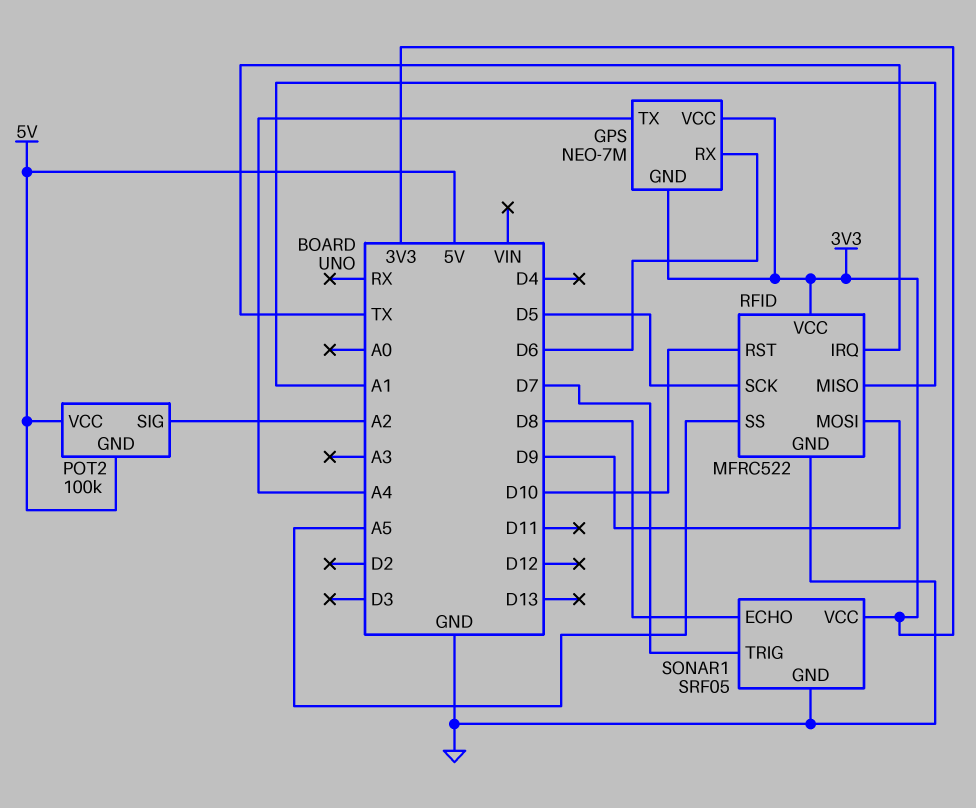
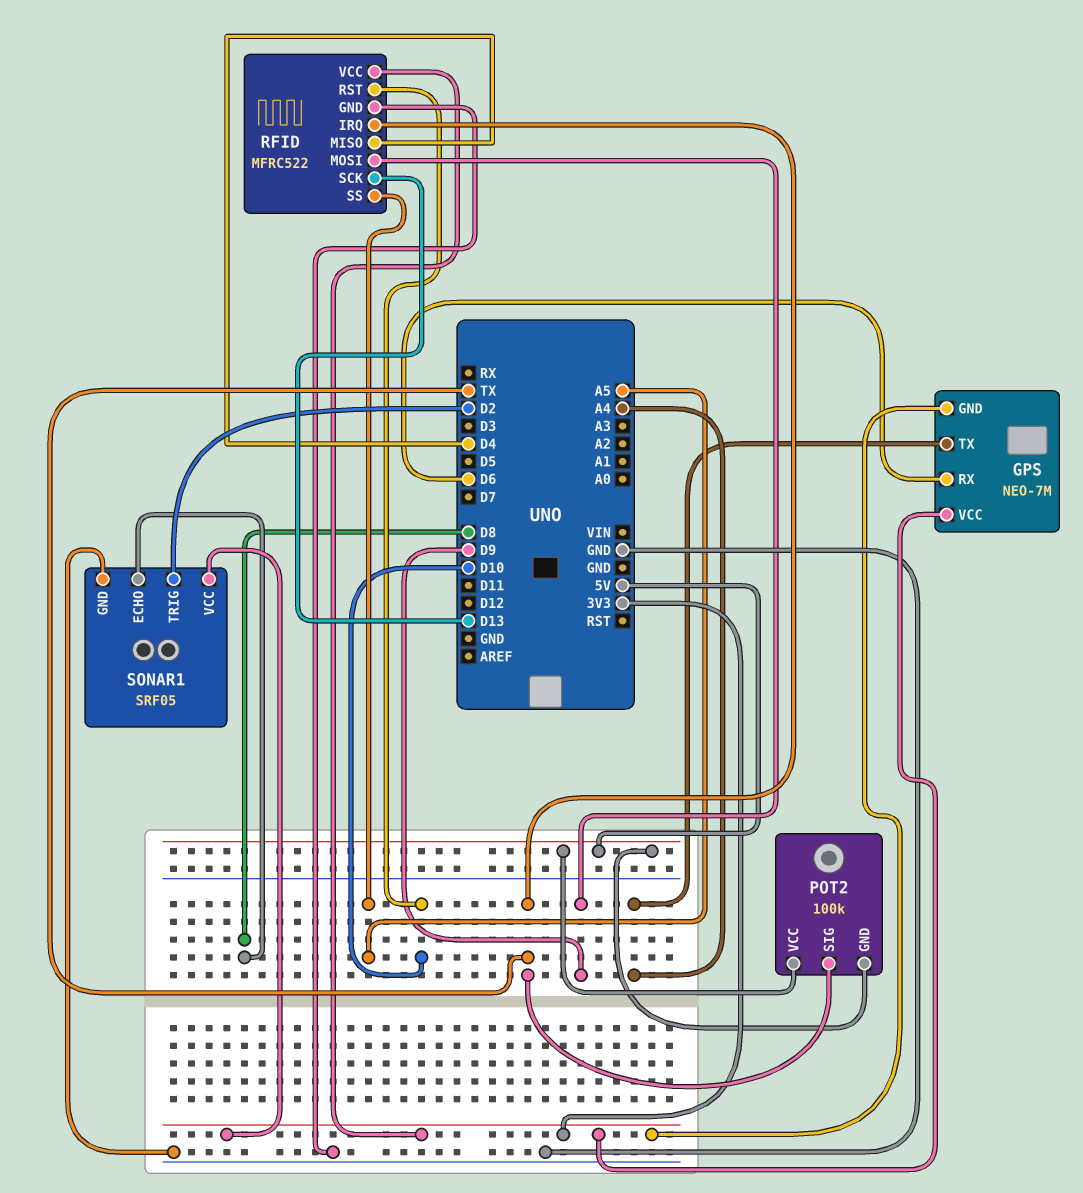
POT2 pin SIG: A2 -> TX
RFID pin MISO: A1 -> D4
RFID pin SCK: D5 -> D13
SONAR1 pin TRIG: D7 -> D2

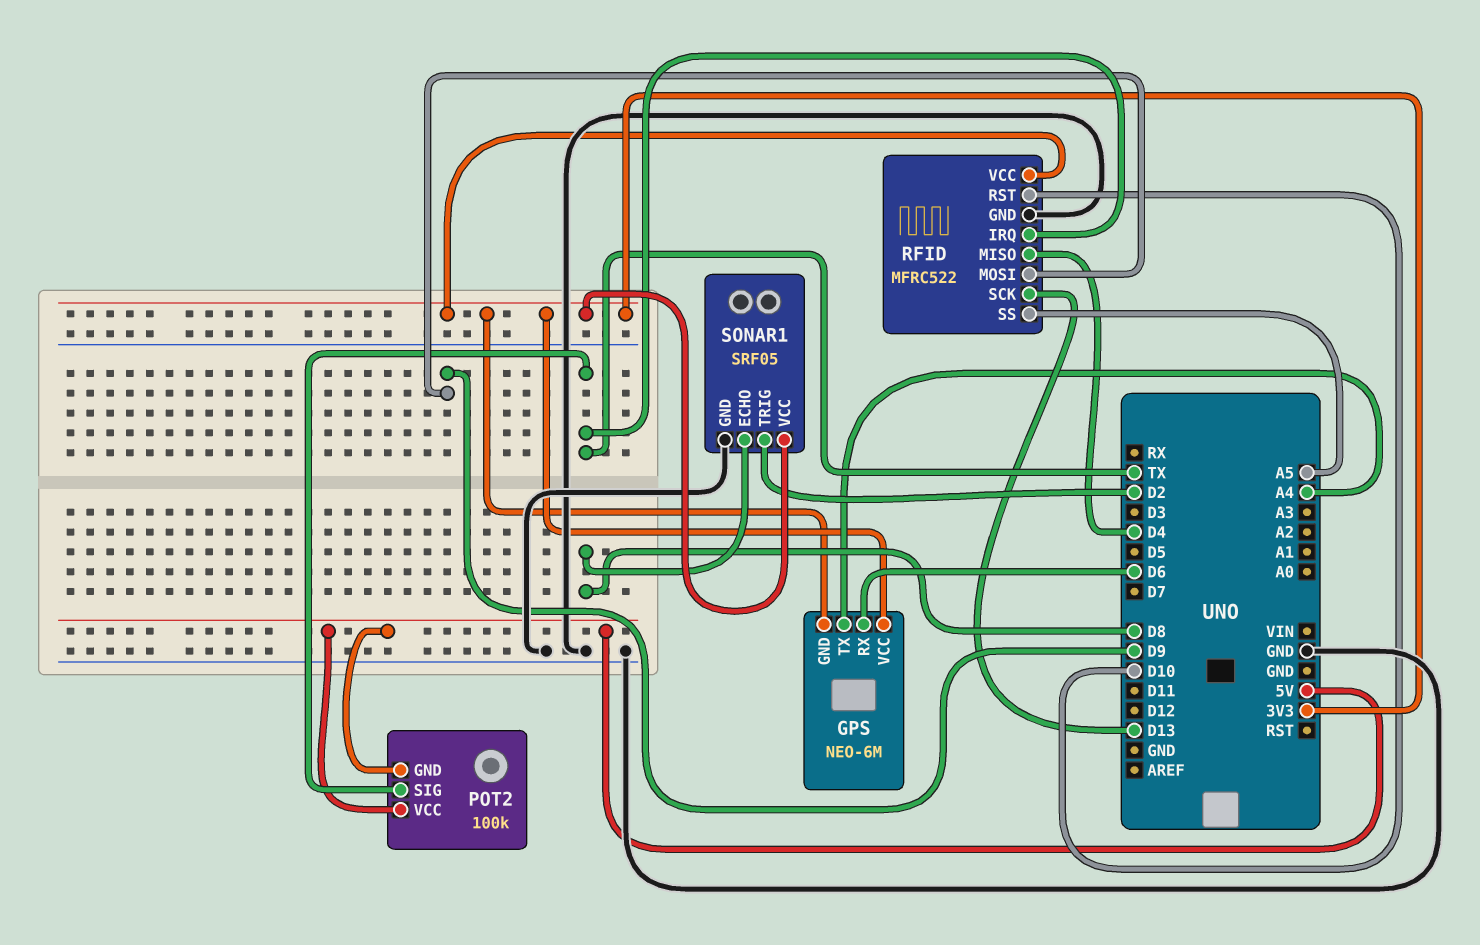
GPS: NEO-7M -> NEO-6M

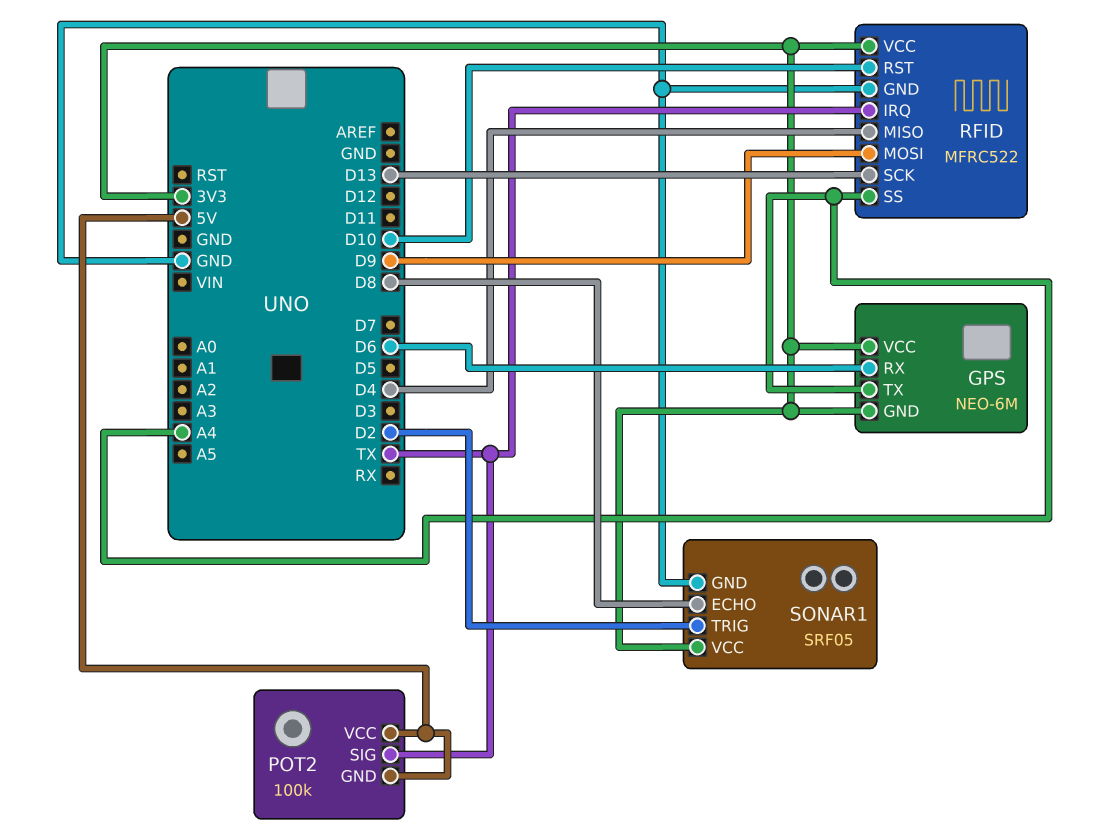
RFID pin SS: A5 -> A4

